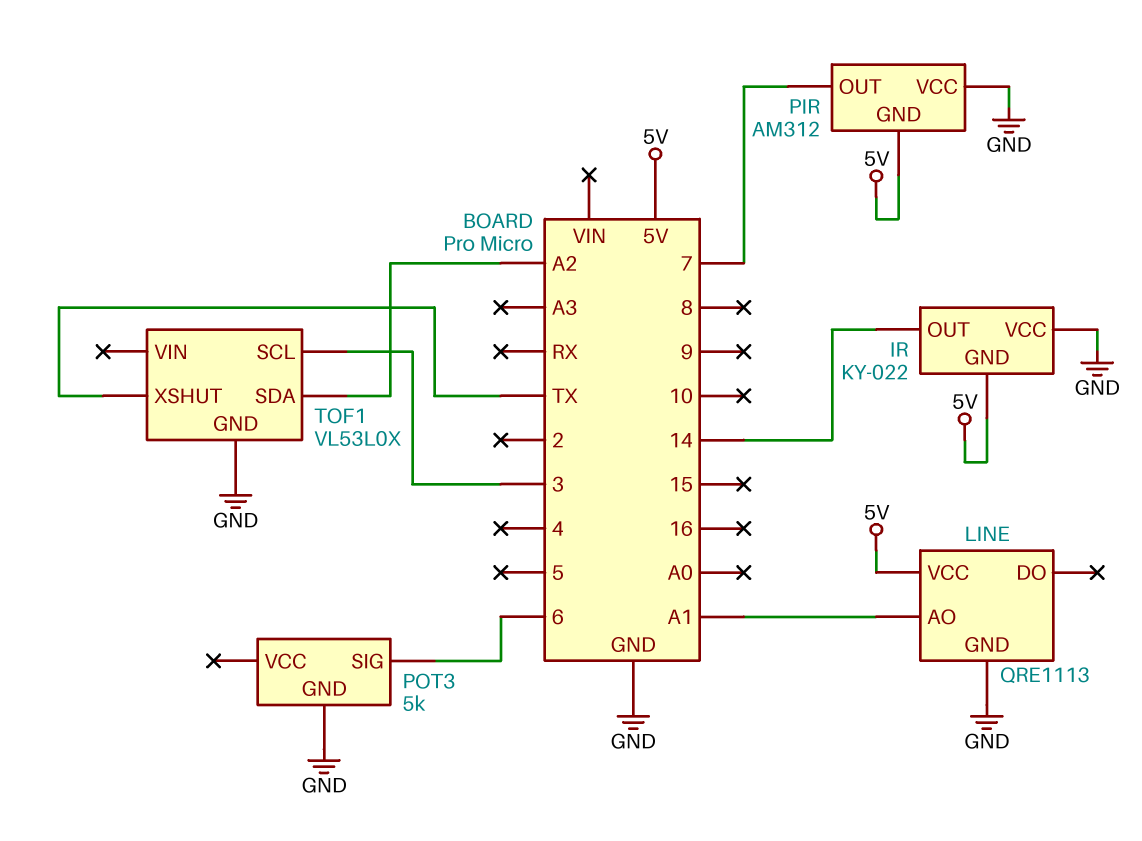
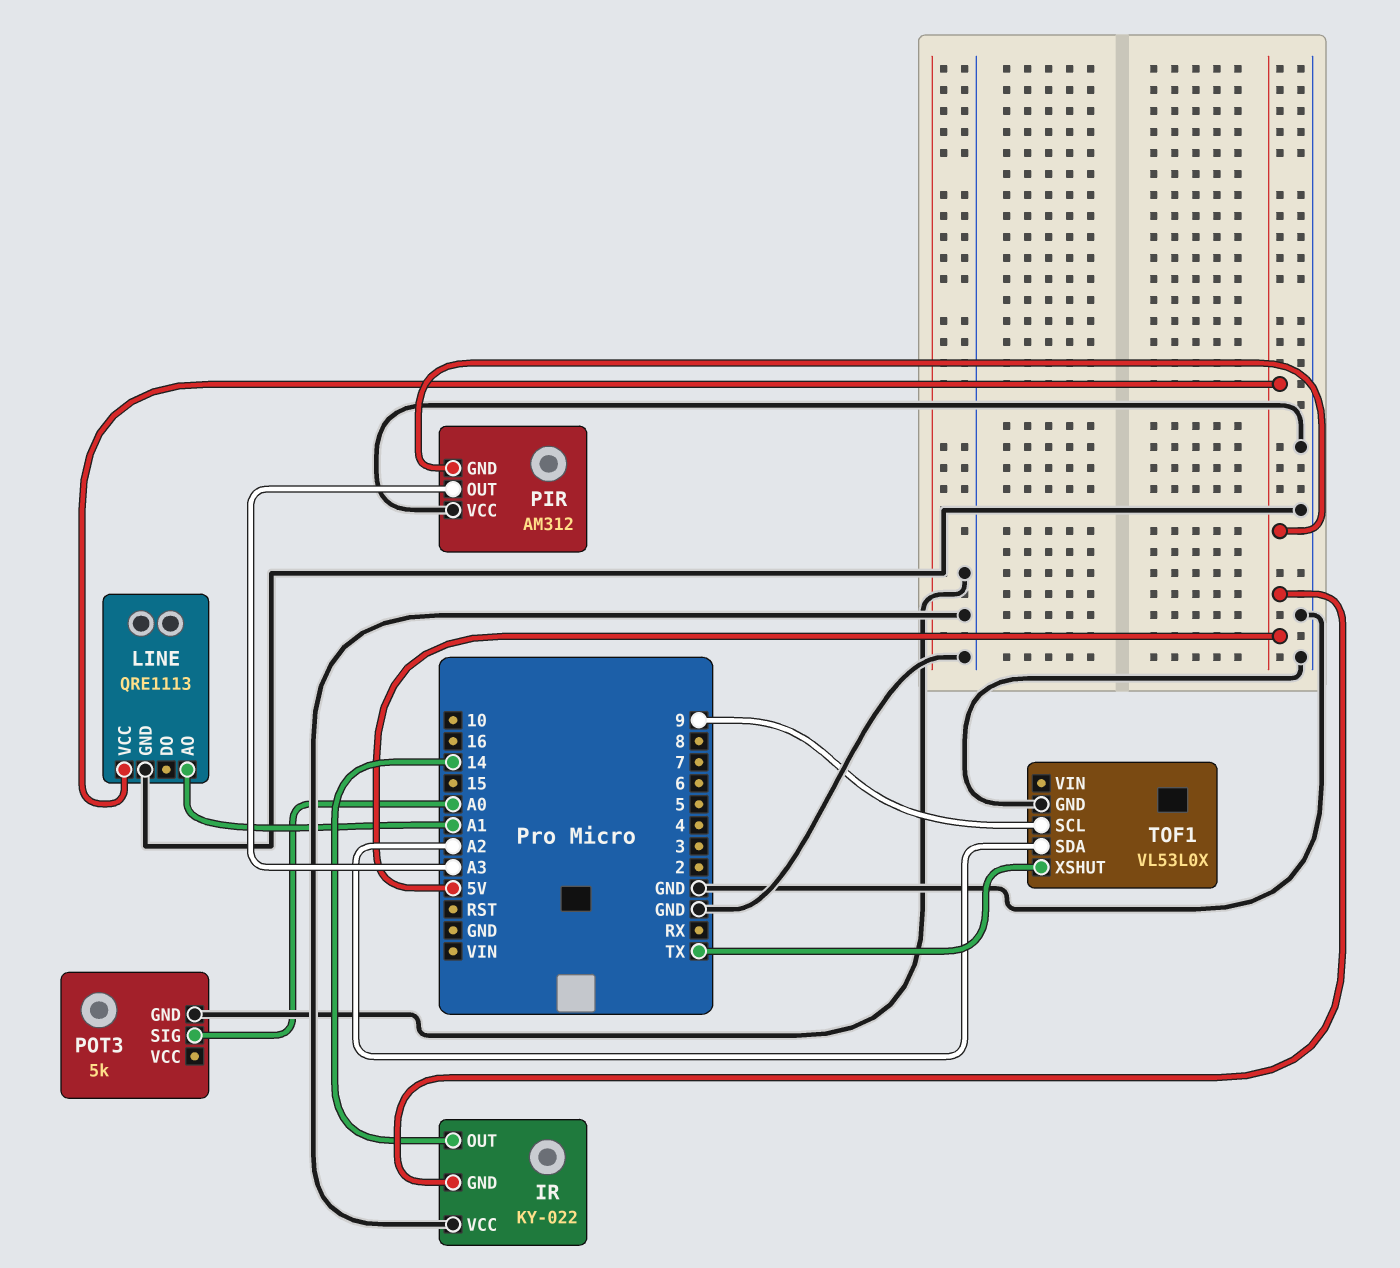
PIR pin OUT: 7 -> A3
POT3 pin SIG: 6 -> A0
TOF1 pin SCL: 3 -> 9

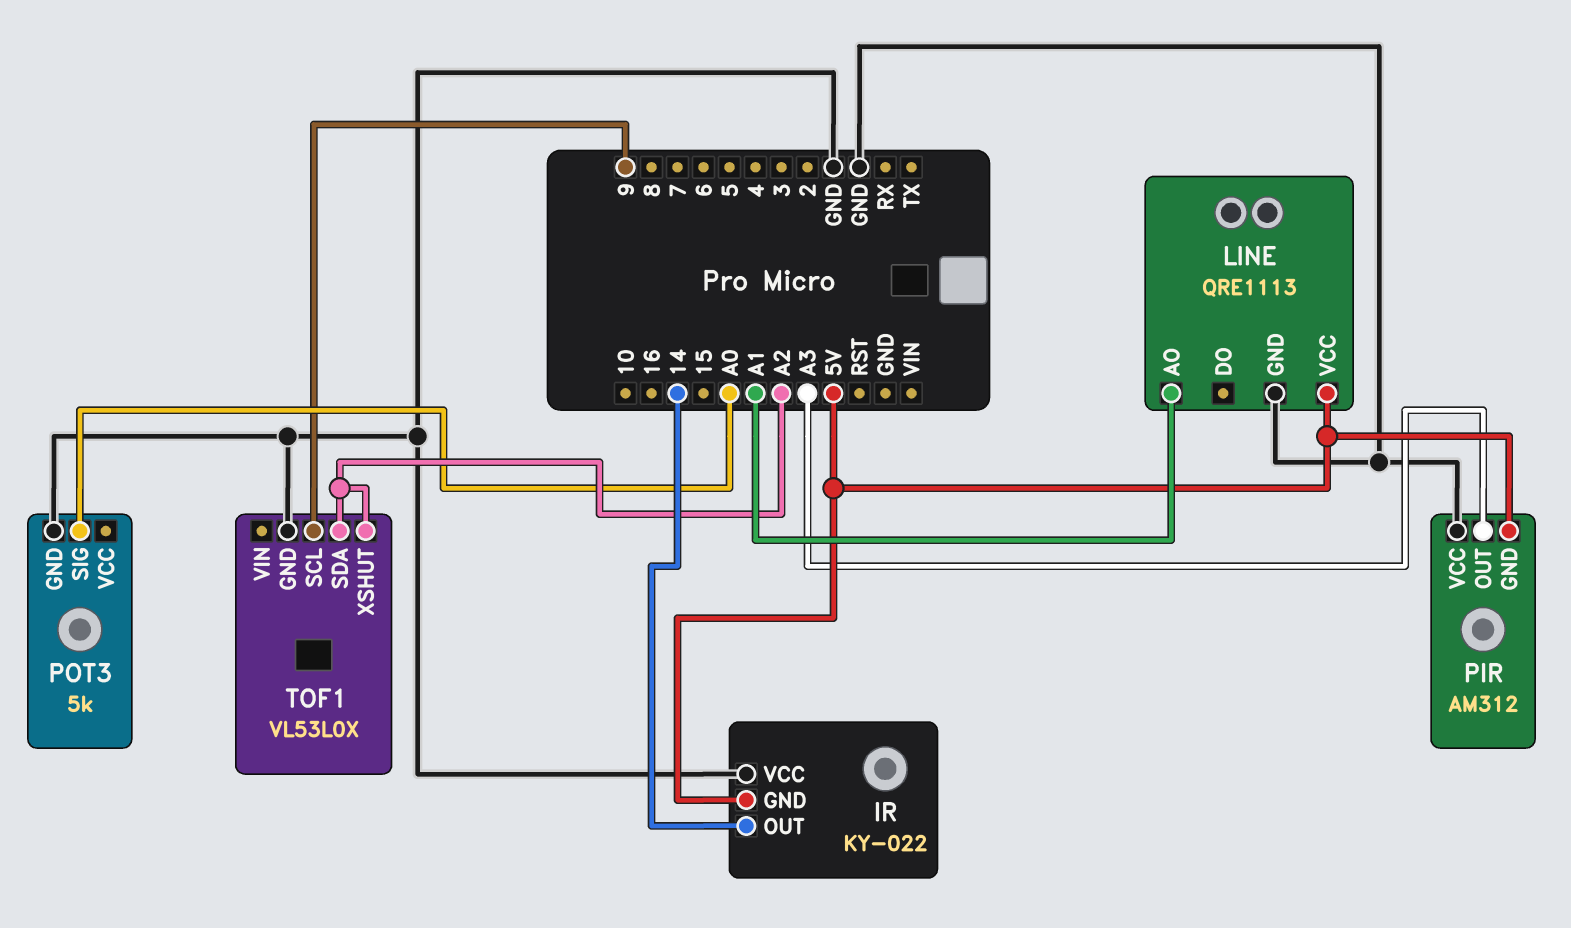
TOF1 pin XSHUT: TX -> A2

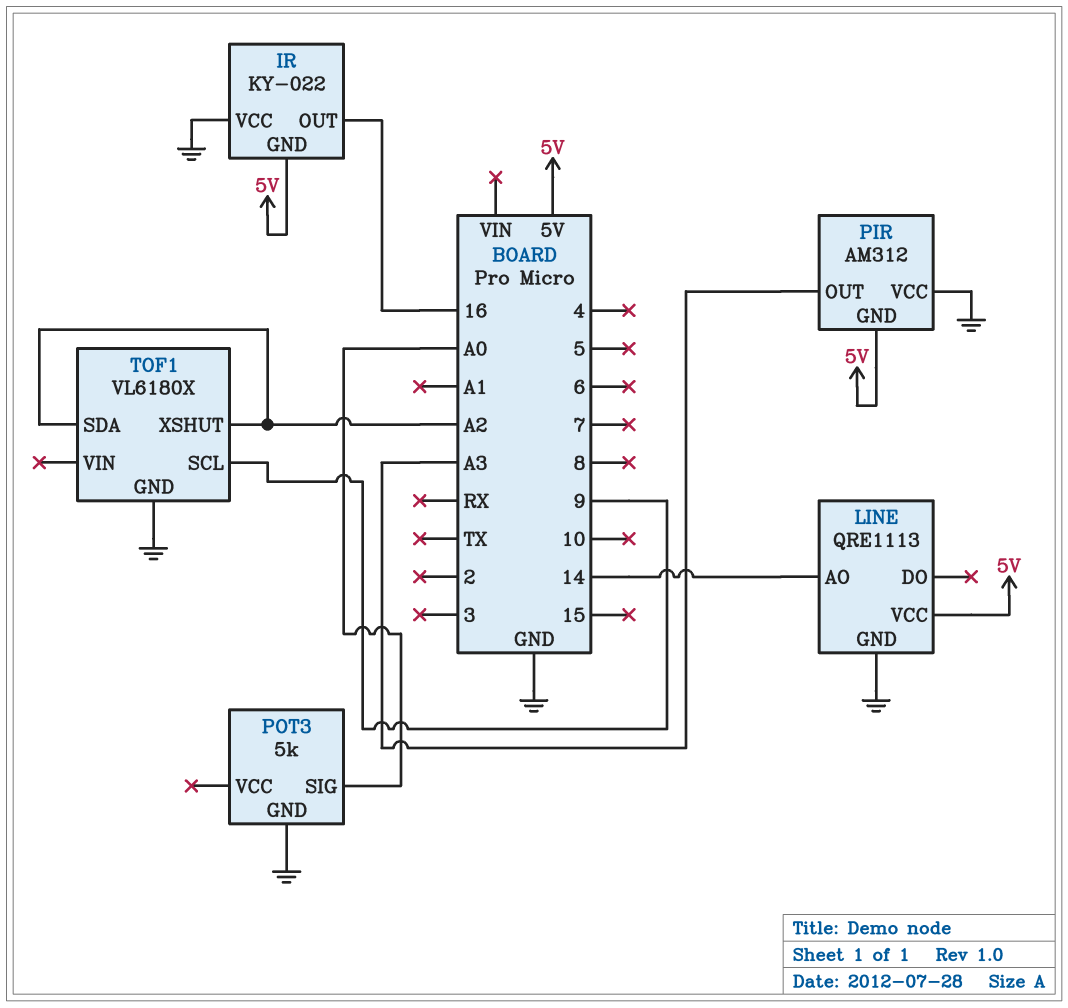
IR pin OUT: 14 -> 16
LINE pin AO: A1 -> 14
TOF1: VL53L0X -> VL6180X

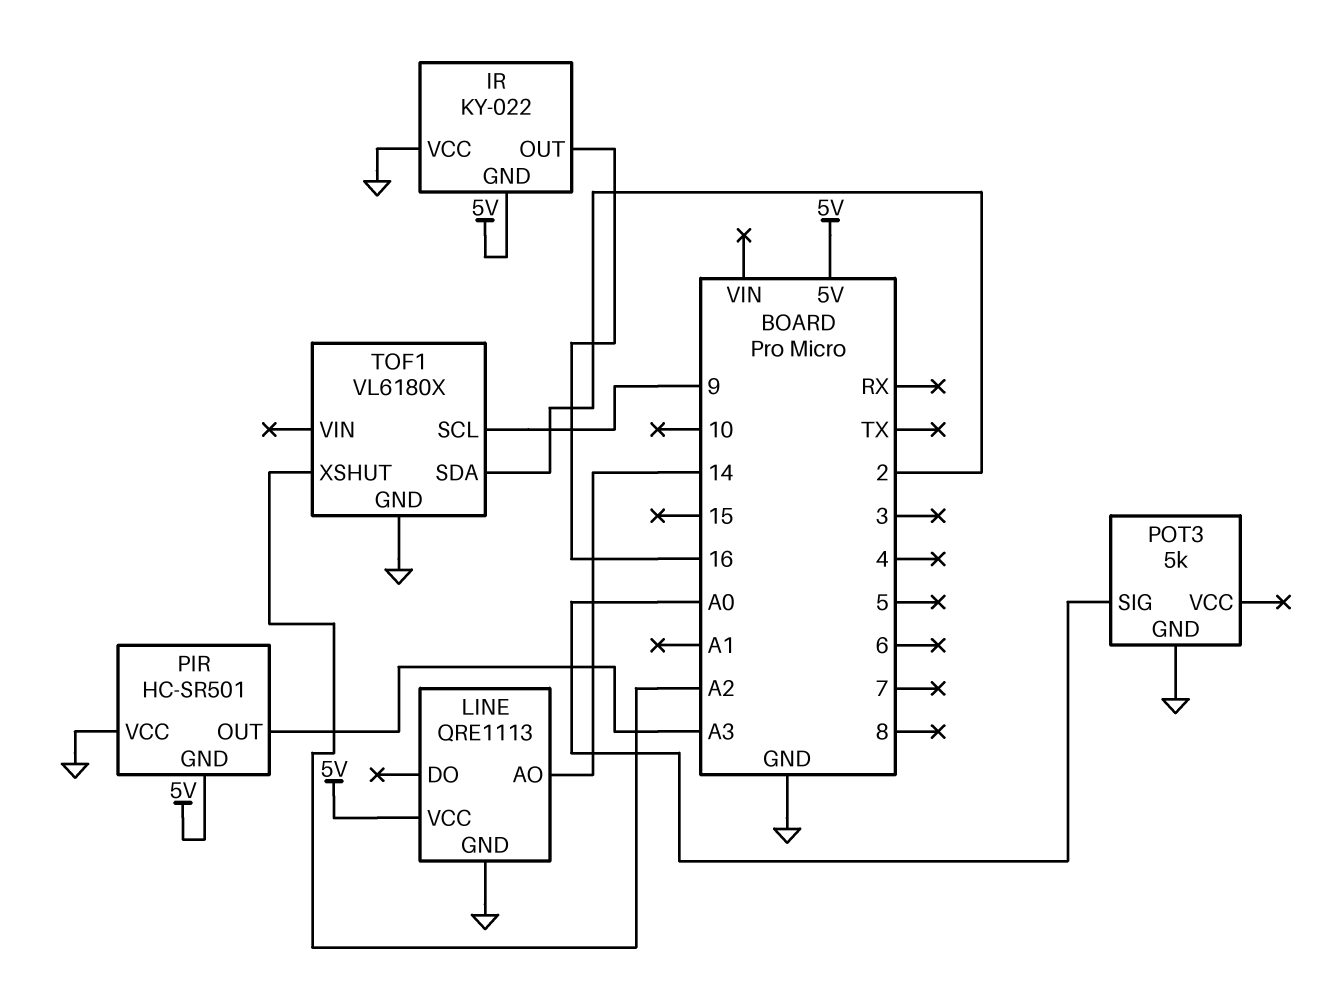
PIR: AM312 -> HC-SR501
TOF1 pin SDA: A2 -> 2

